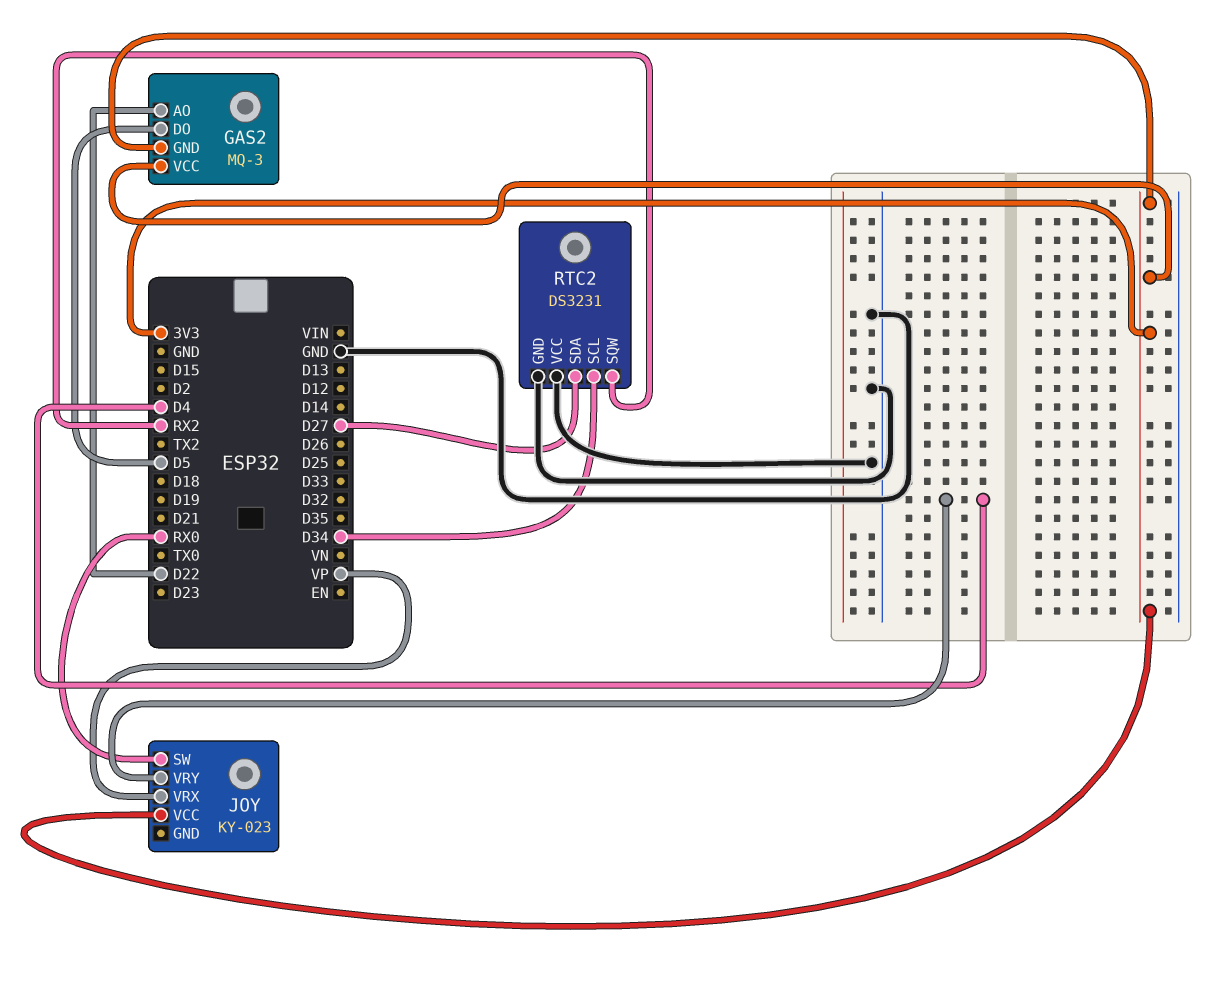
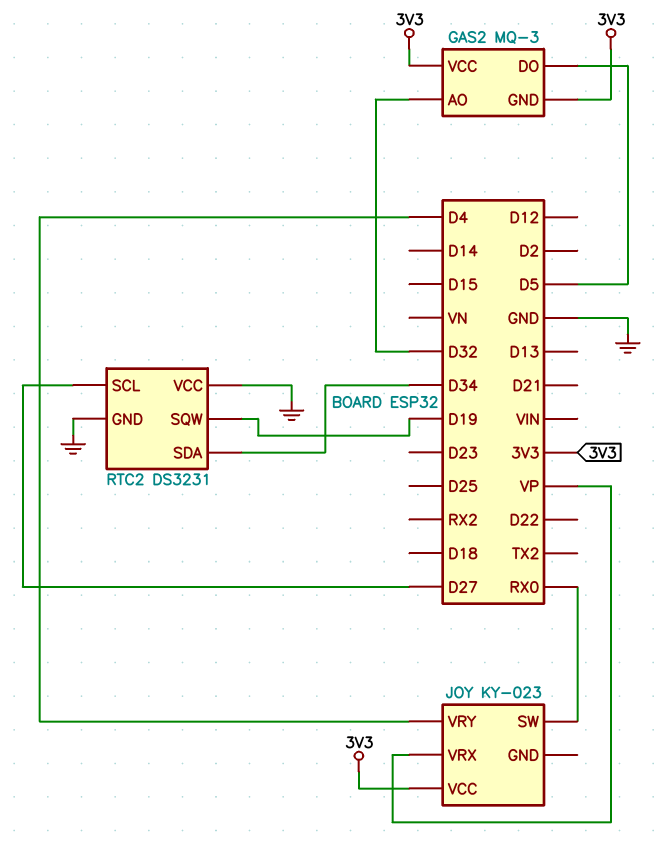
GAS2 pin AO: D22 -> D32
RTC2 pin SCL: D34 -> D27
RTC2 pin SDA: D27 -> D34
RTC2 pin SQW: RX2 -> D19

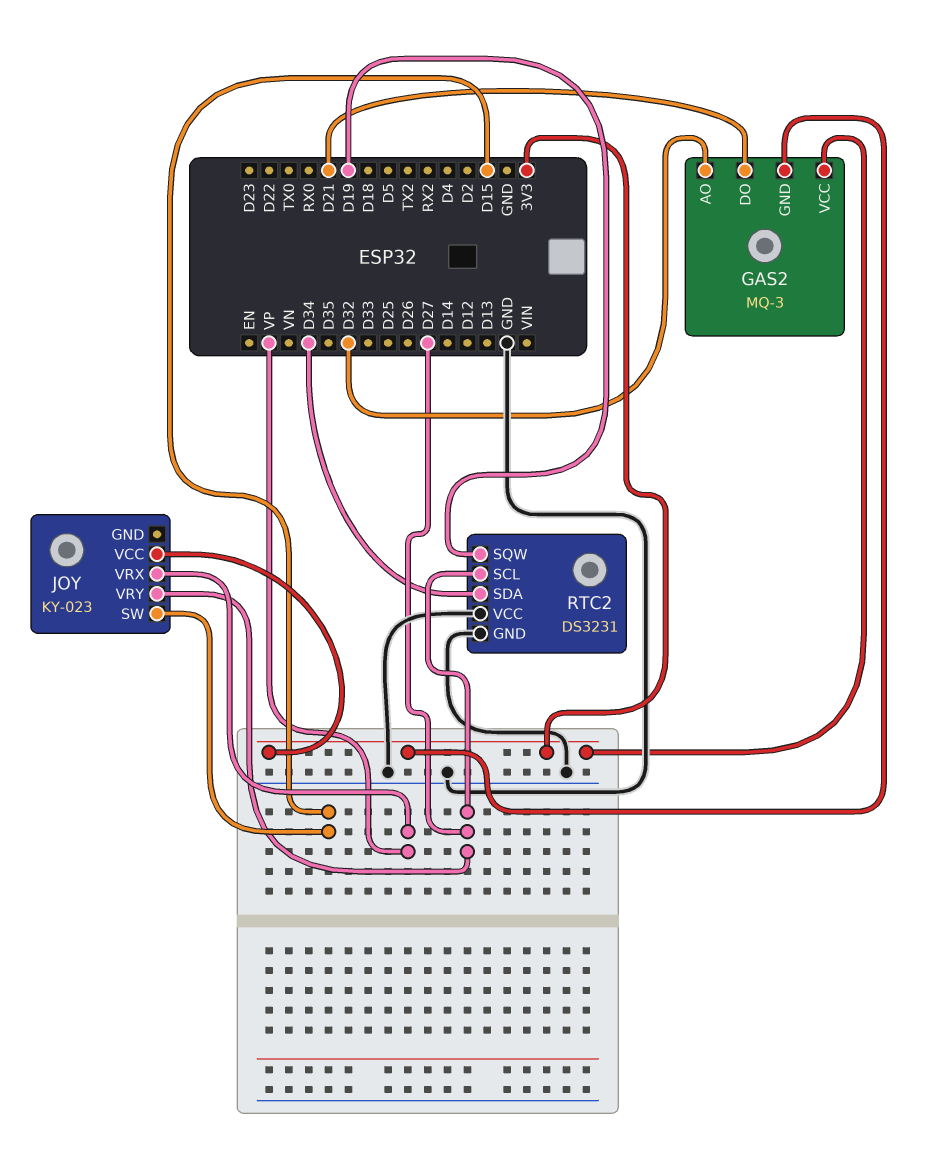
GAS2 pin DO: D5 -> D21
JOY pin SW: RX0 -> D15
JOY pin VRY: D4 -> D27

